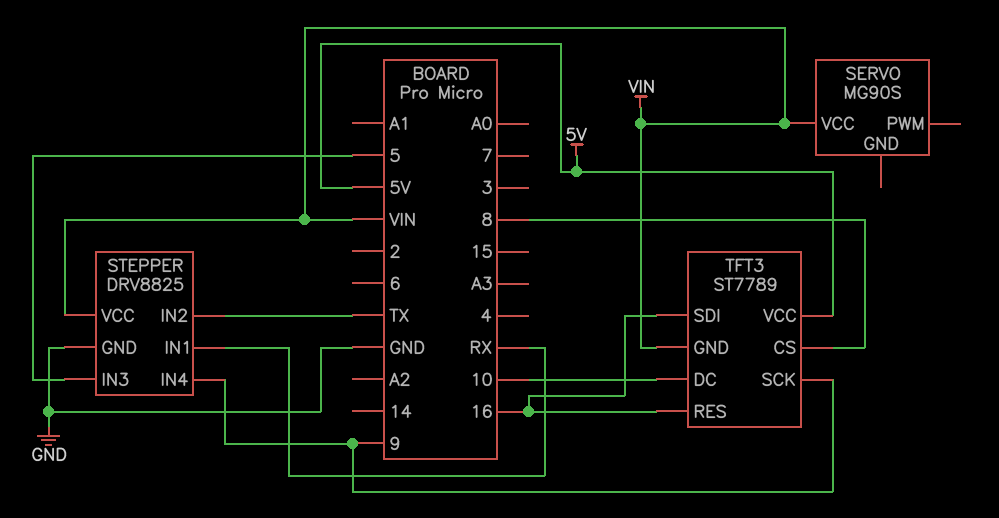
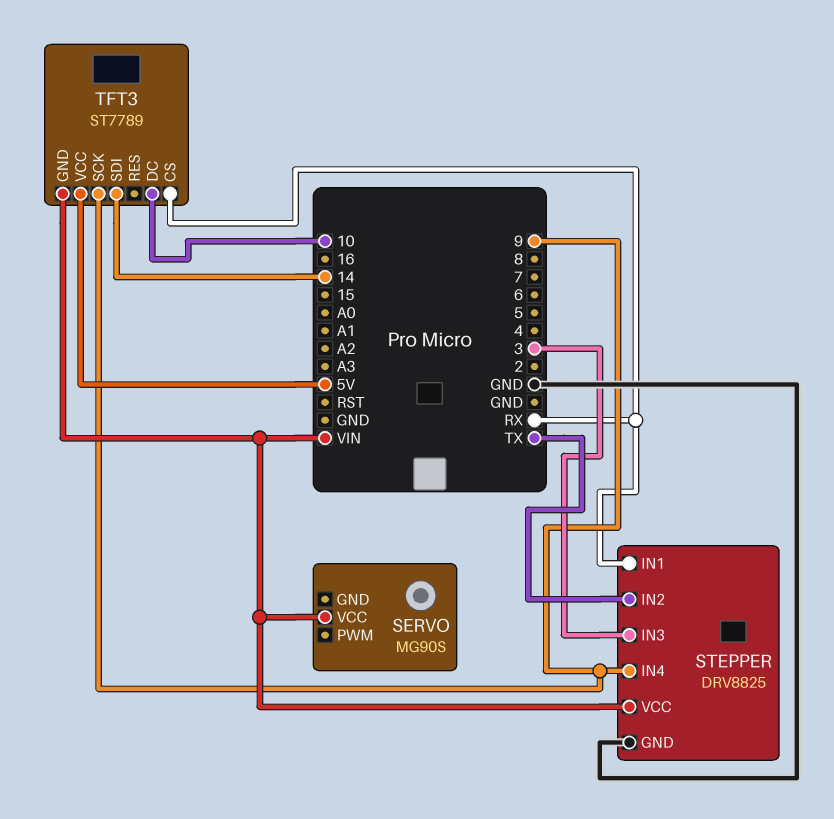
STEPPER pin IN3: 5 -> 3
TFT3 pin CS: 8 -> RX
TFT3 pin RES: 16 -> none
TFT3 pin SDI: 16 -> 14

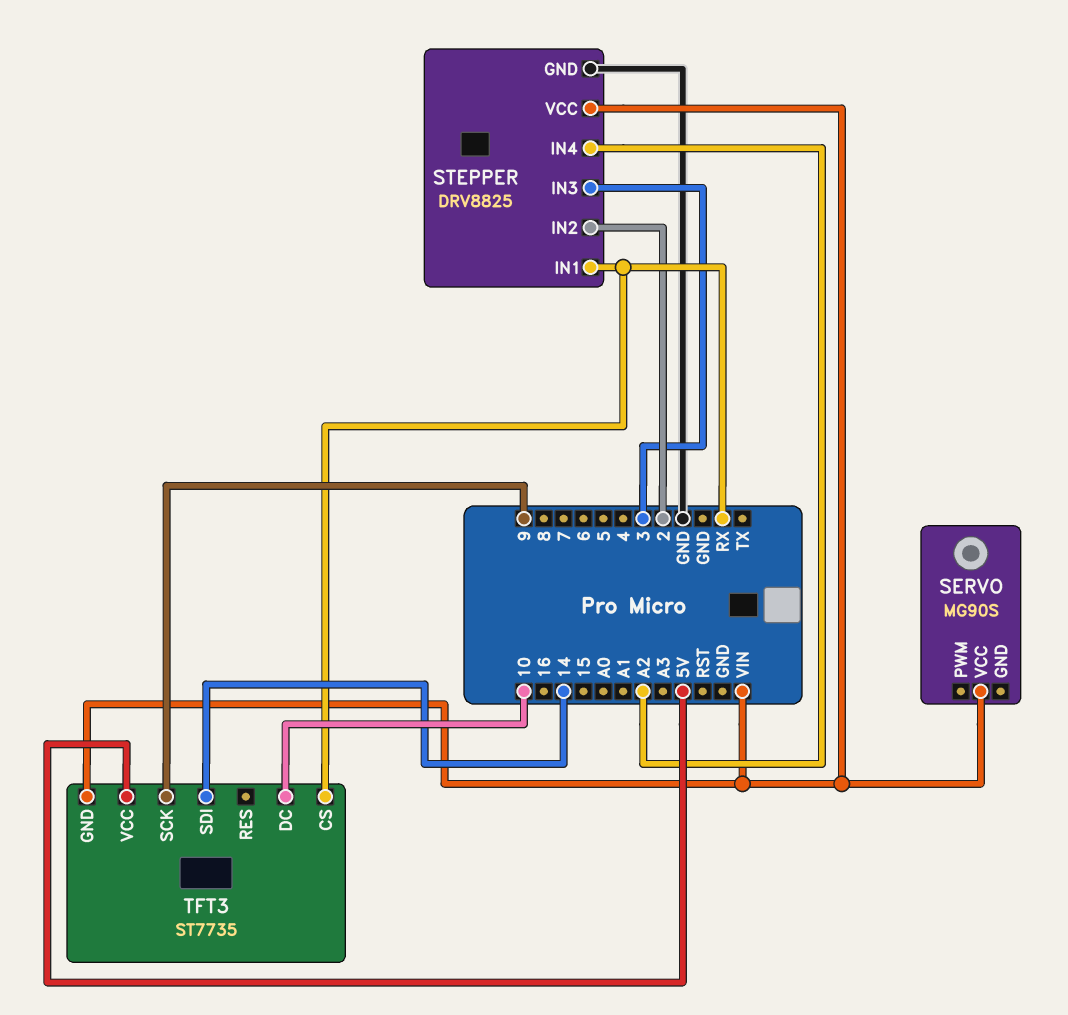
STEPPER pin IN2: TX -> 2
STEPPER pin IN4: 9 -> A2
TFT3: ST7789 -> ST7735

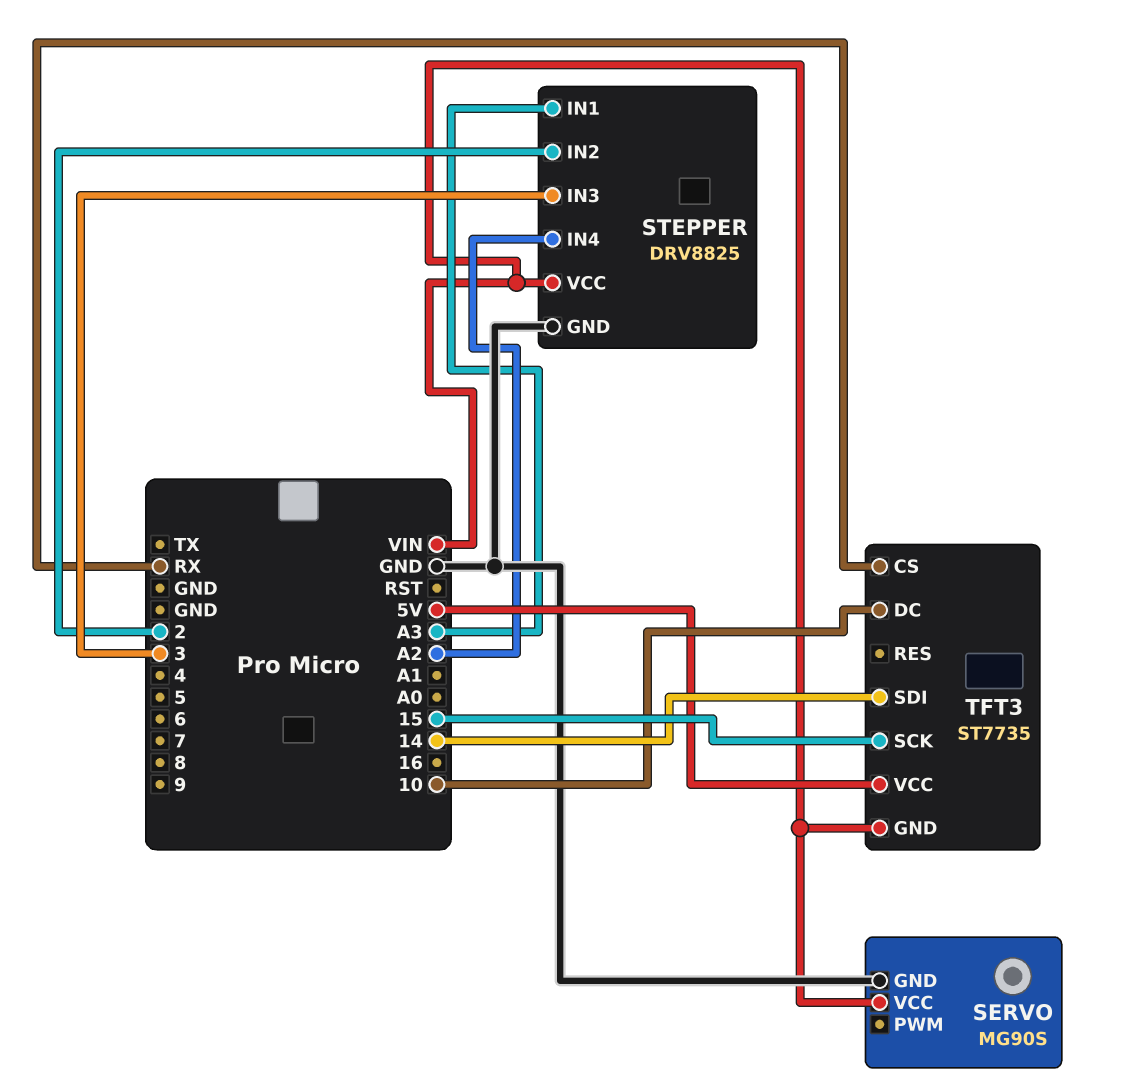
SERVO pin GND: none -> GND
STEPPER pin IN1: RX -> A3
TFT3 pin SCK: 9 -> 15

